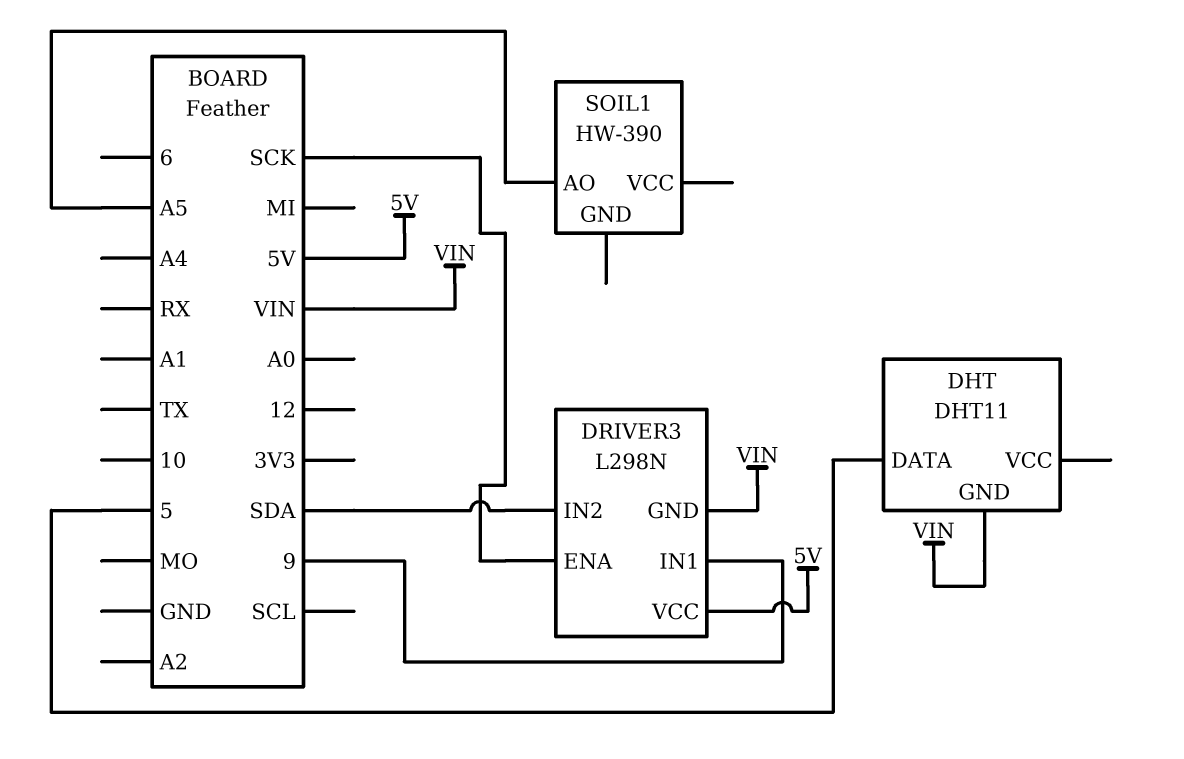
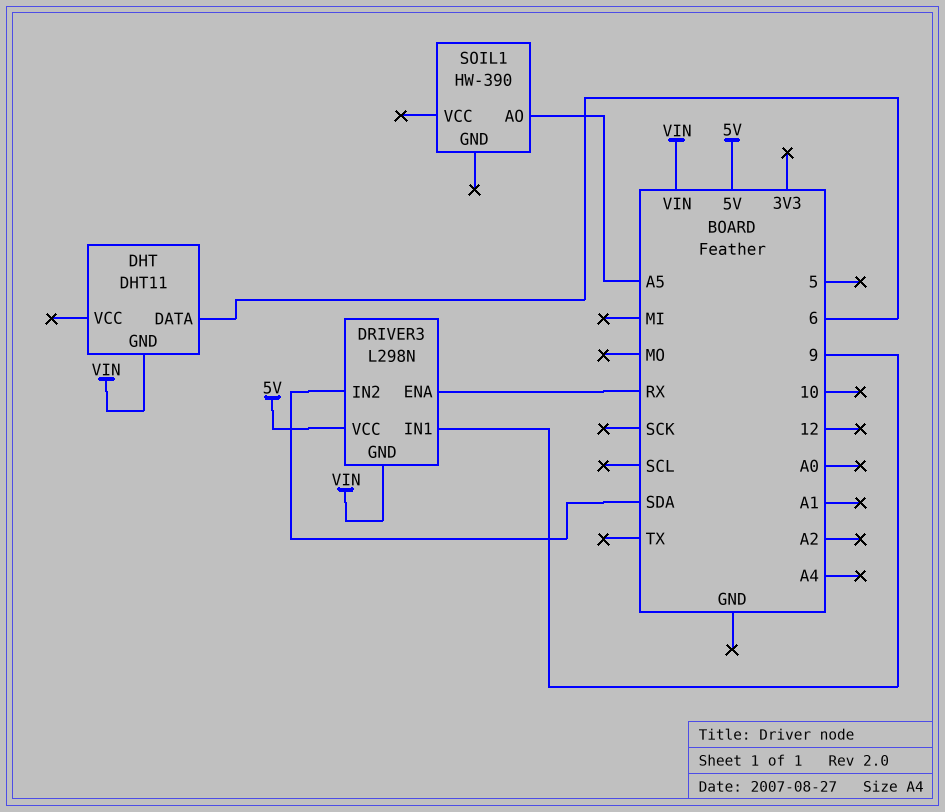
DHT pin DATA: 5 -> 6
DRIVER3 pin ENA: SCK -> RX

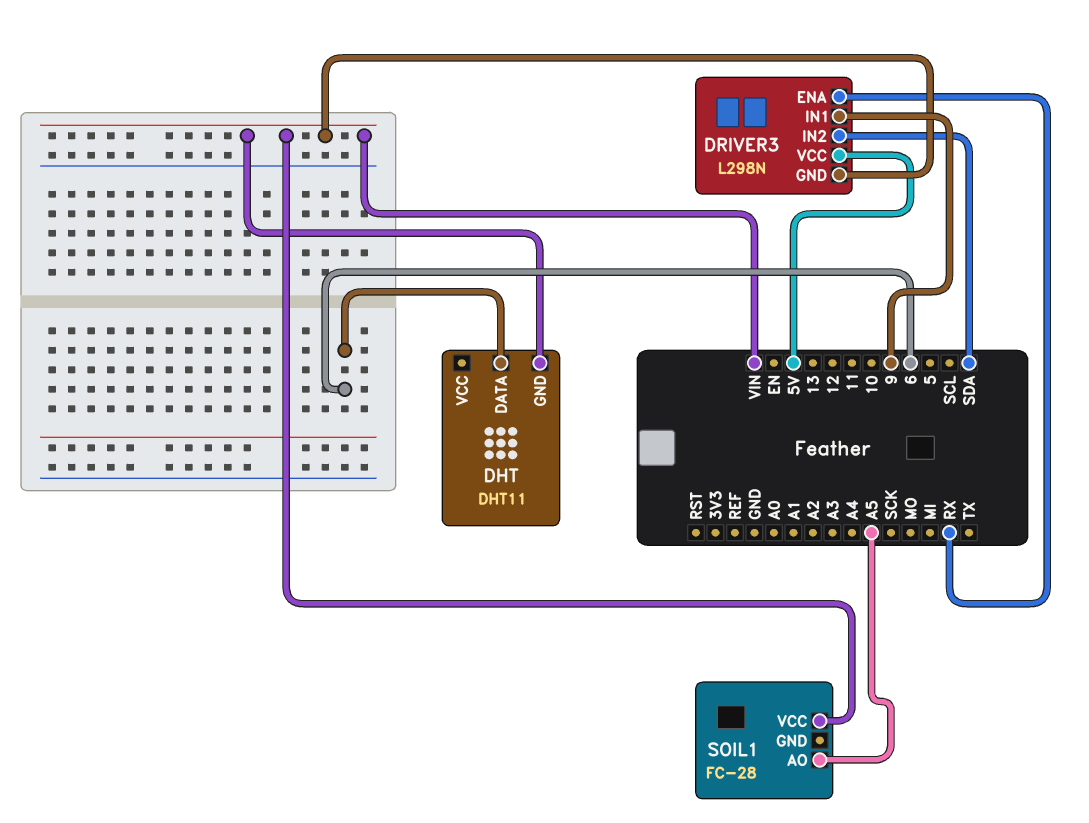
SOIL1: HW-390 -> FC-28
SOIL1 pin VCC: none -> VIN

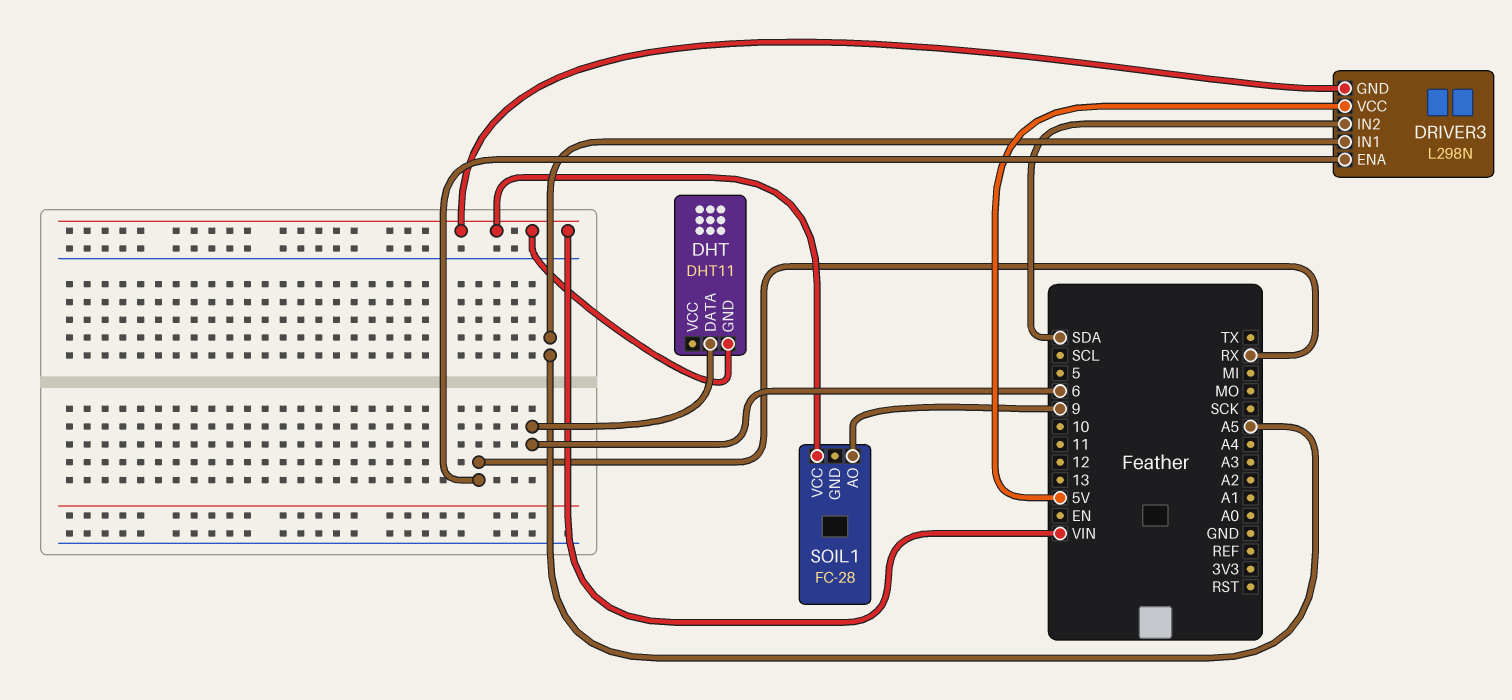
DRIVER3 pin IN1: 9 -> A5
SOIL1 pin AO: A5 -> 9

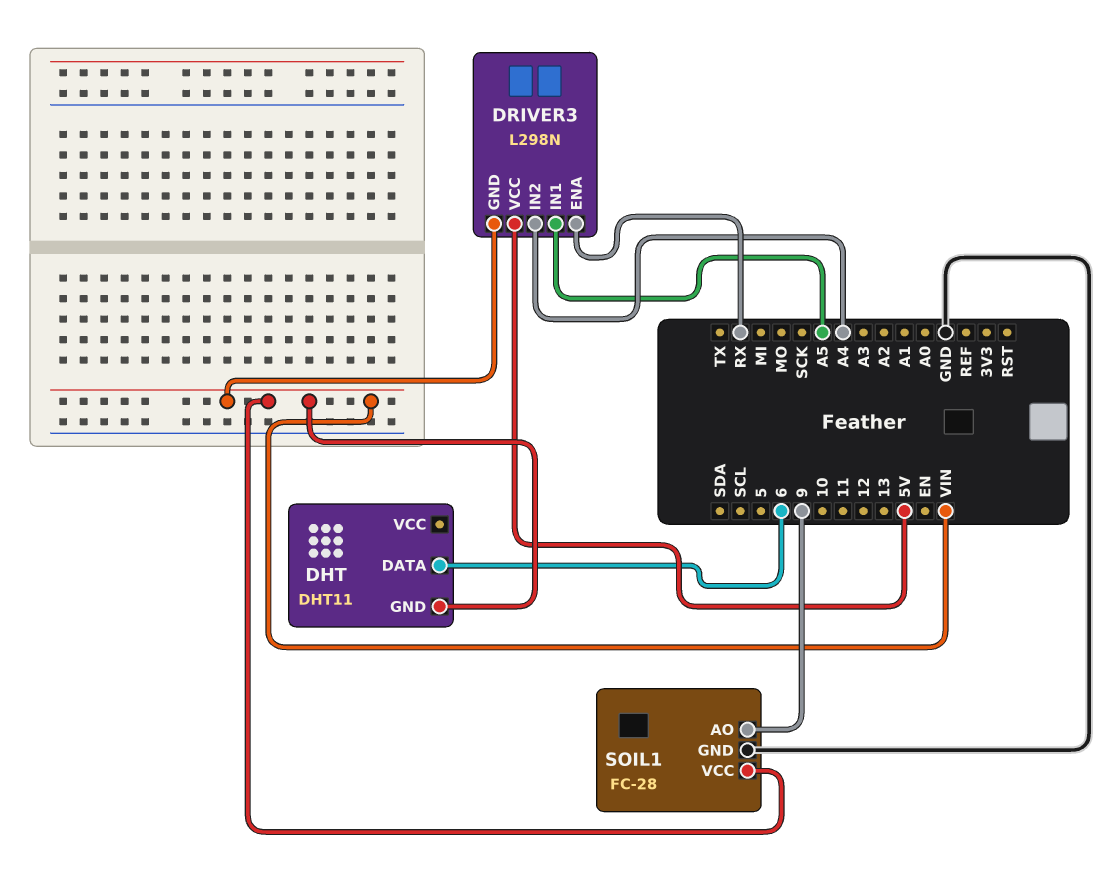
DRIVER3 pin IN2: SDA -> A4
SOIL1 pin GND: none -> GND

